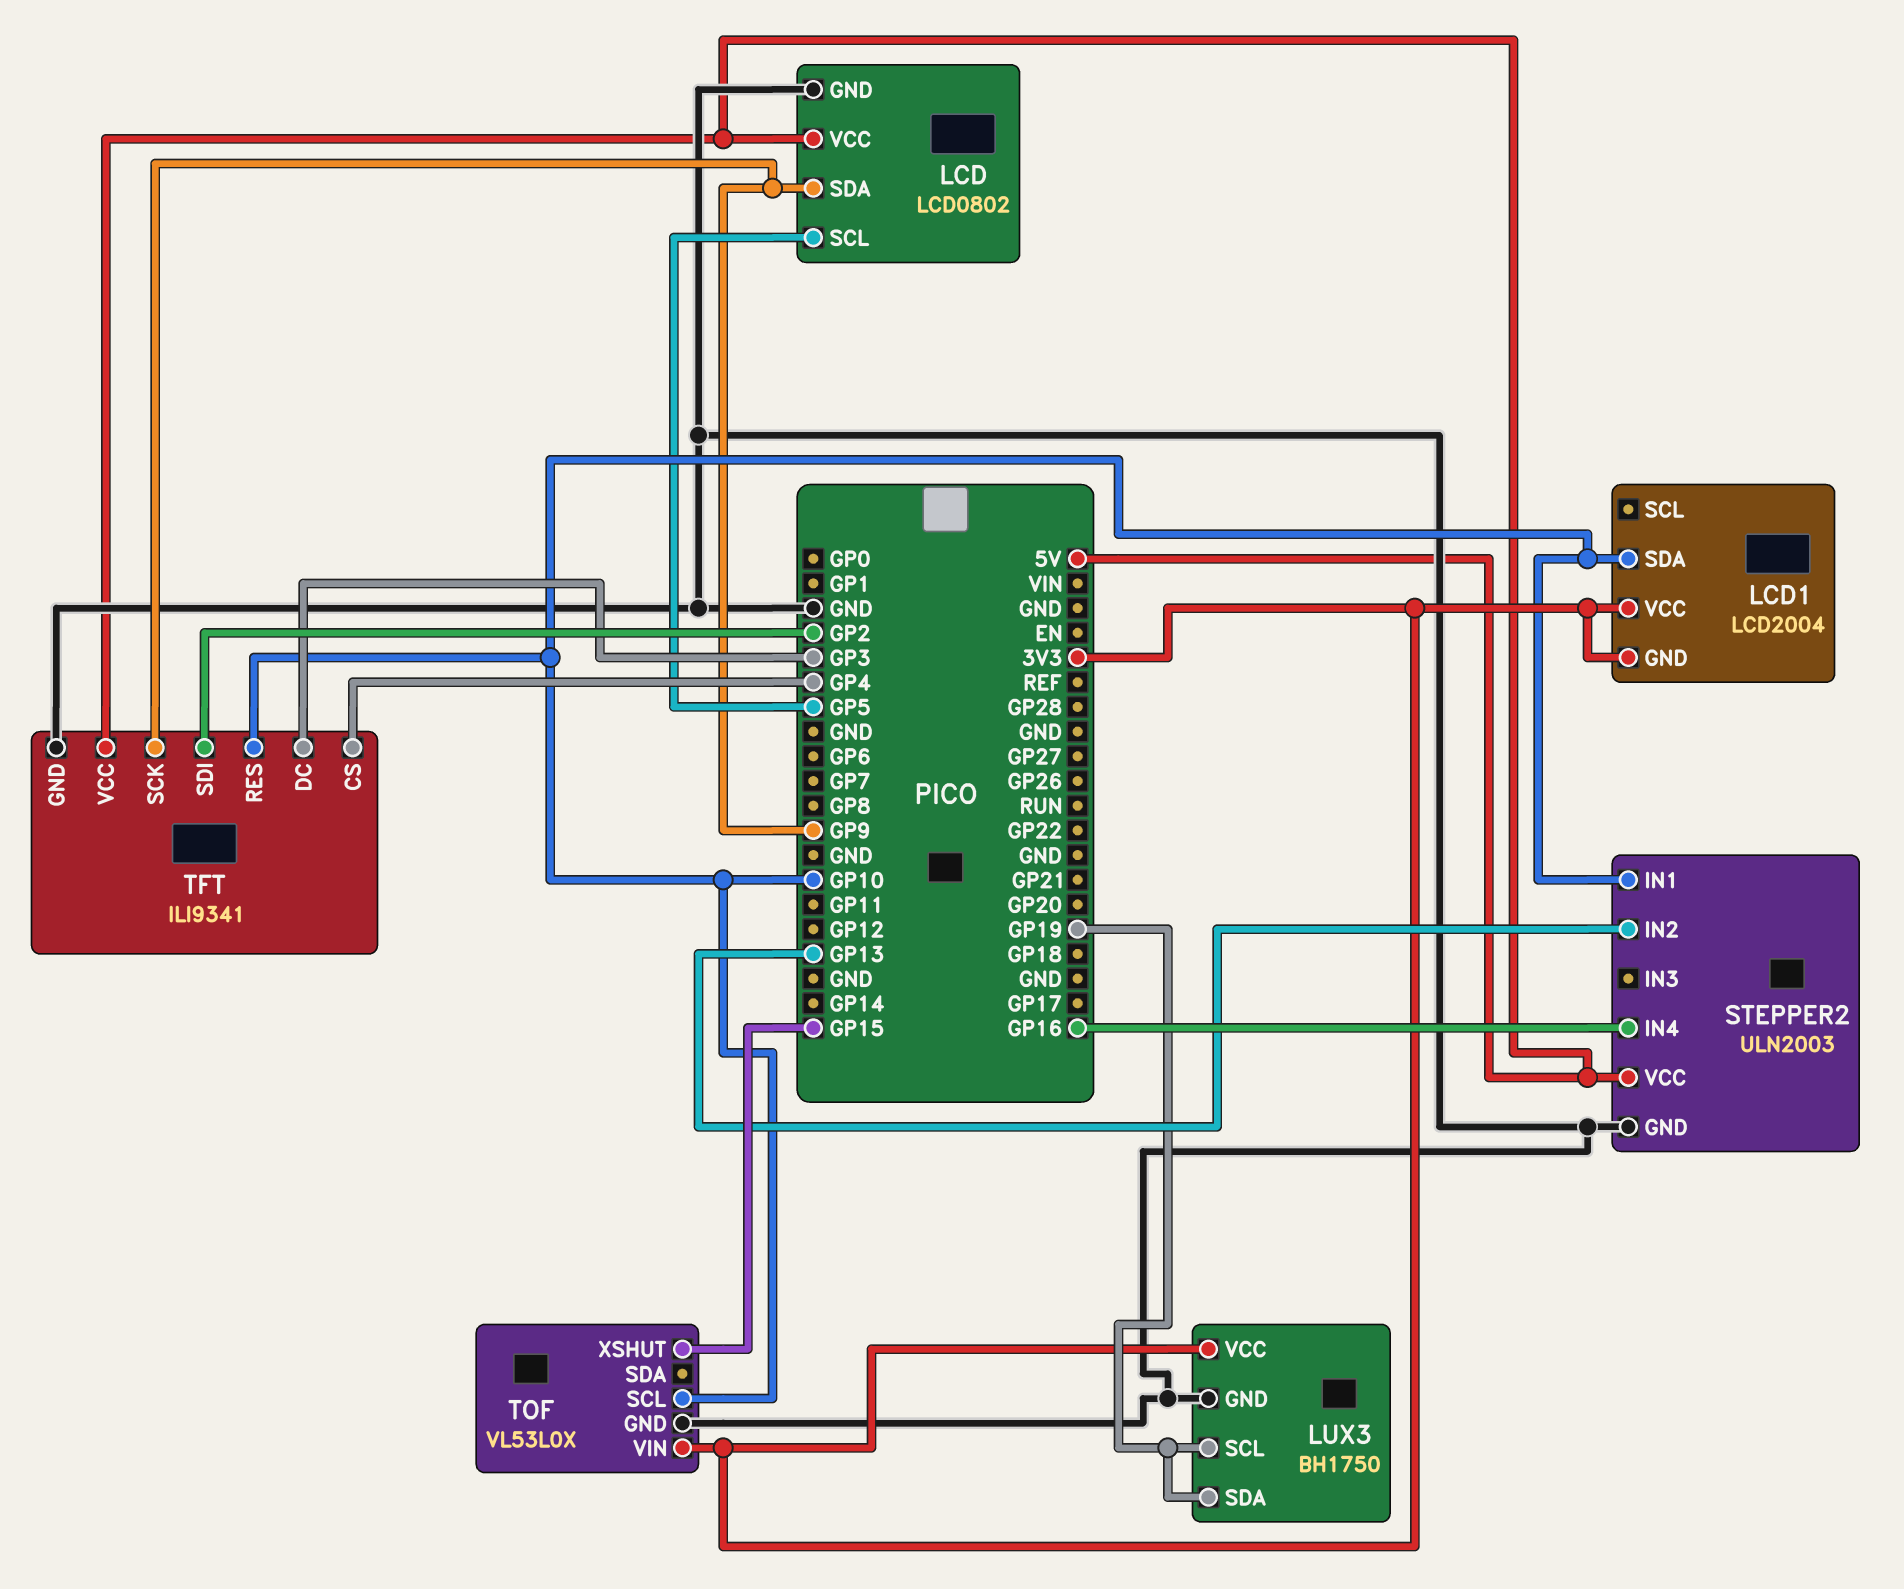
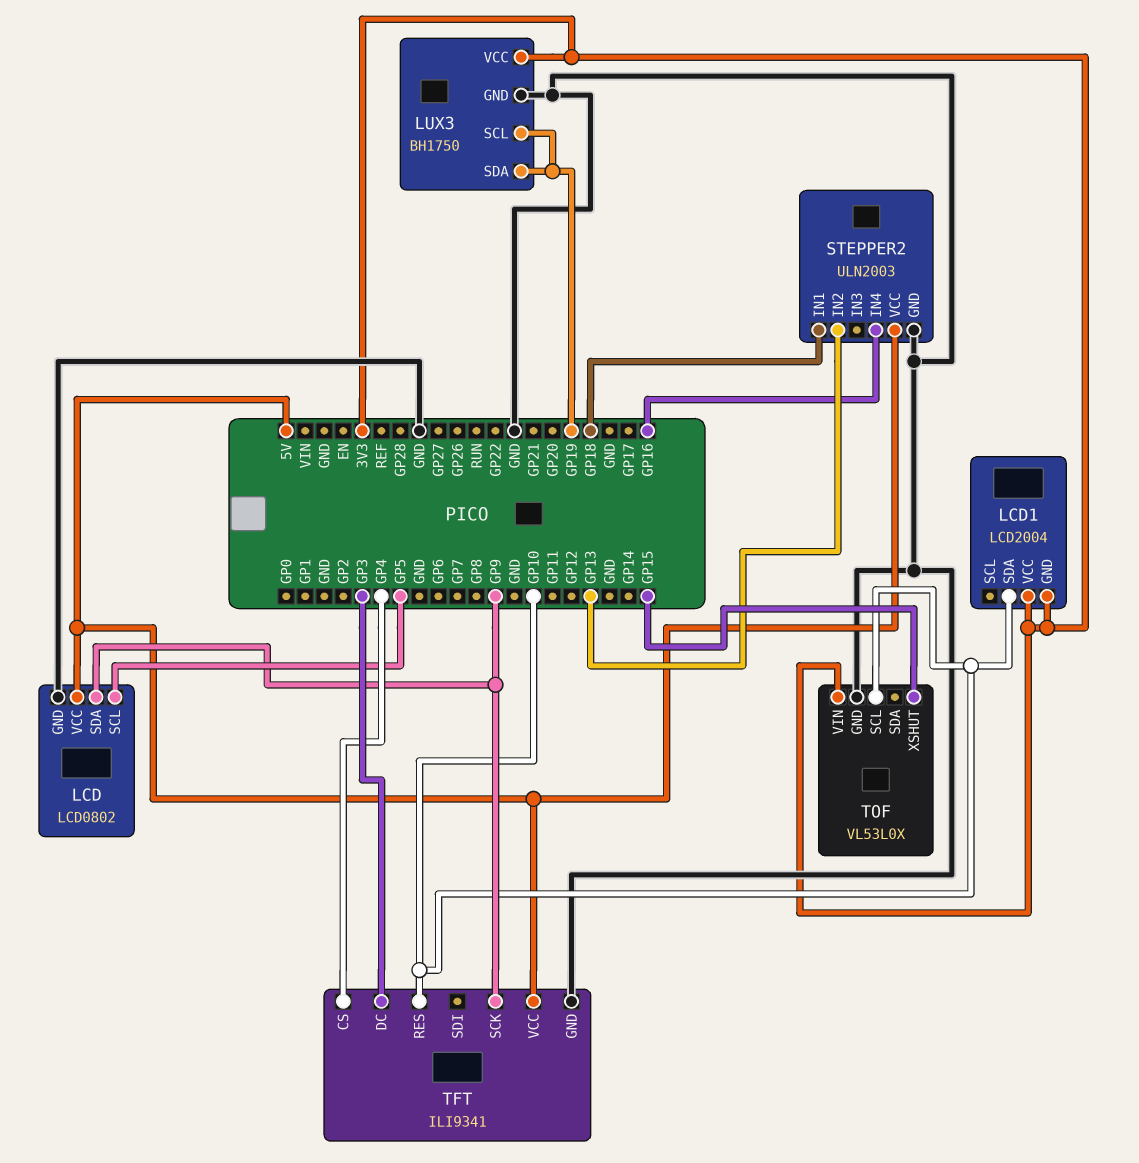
STEPPER2 pin IN1: GP10 -> GP18
TFT pin SDI: GP2 -> none

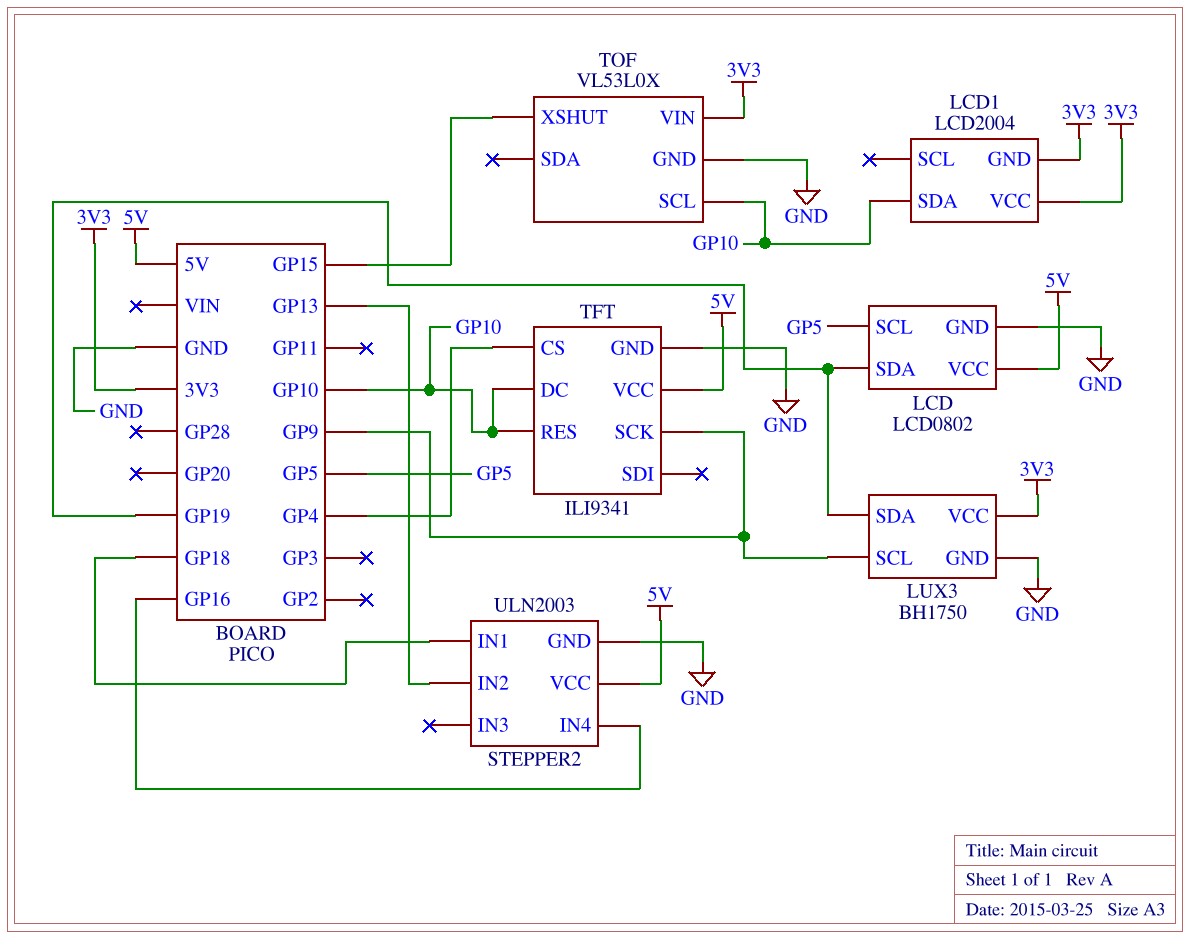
LCD pin SDA: GP9 -> GP19
LUX3 pin SCL: GP19 -> GP9
TFT pin DC: GP3 -> GP10

